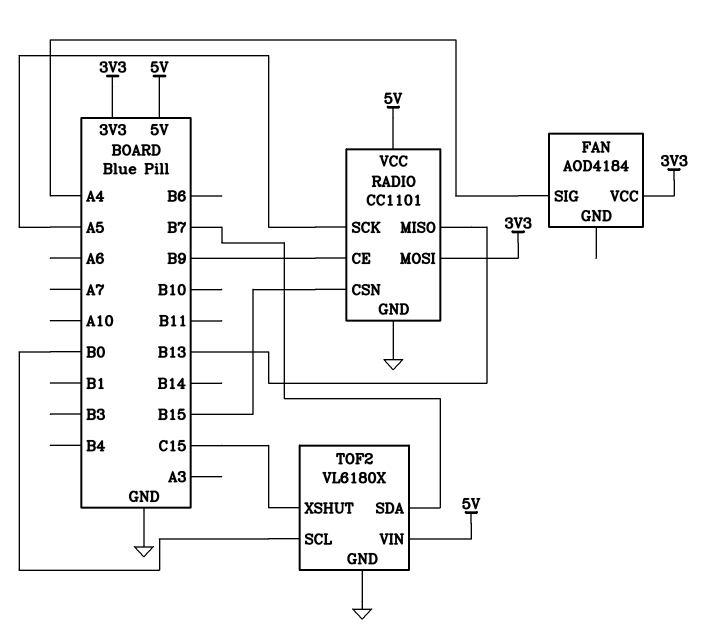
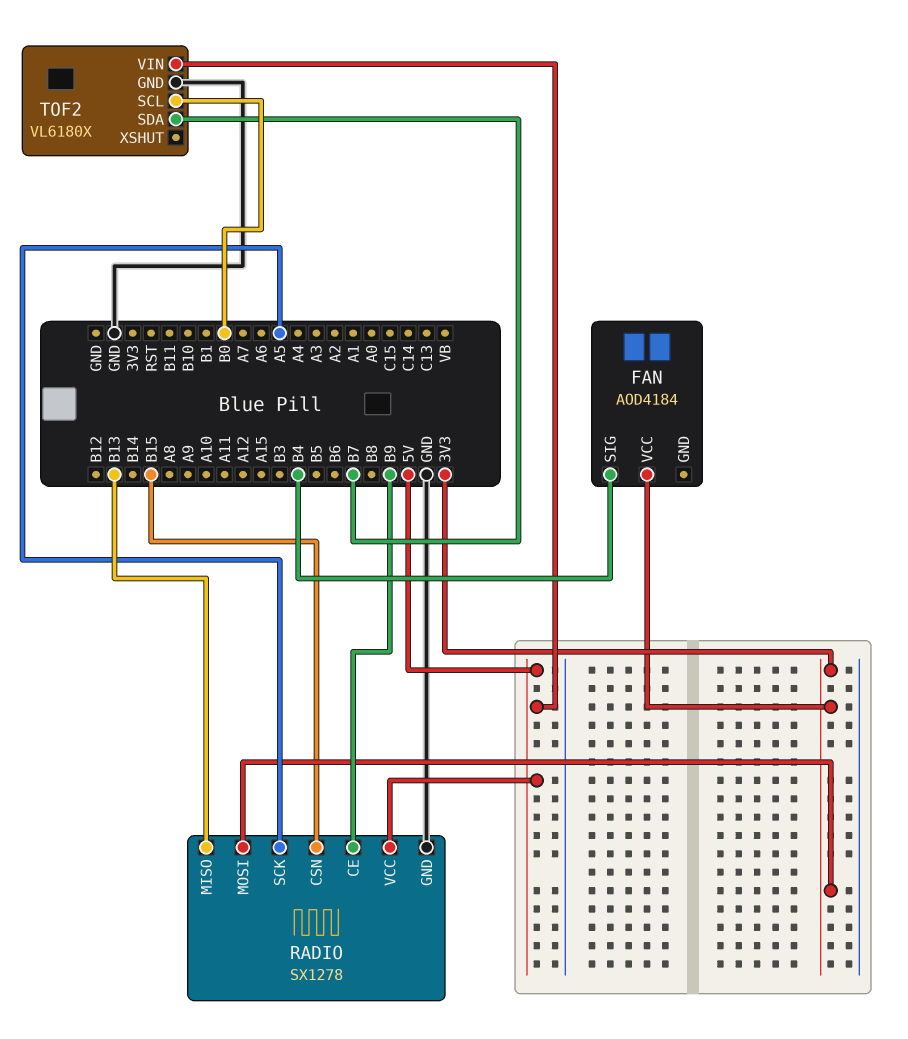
FAN pin SIG: A4 -> B4
RADIO: CC1101 -> SX1278
TOF2 pin XSHUT: C15 -> none

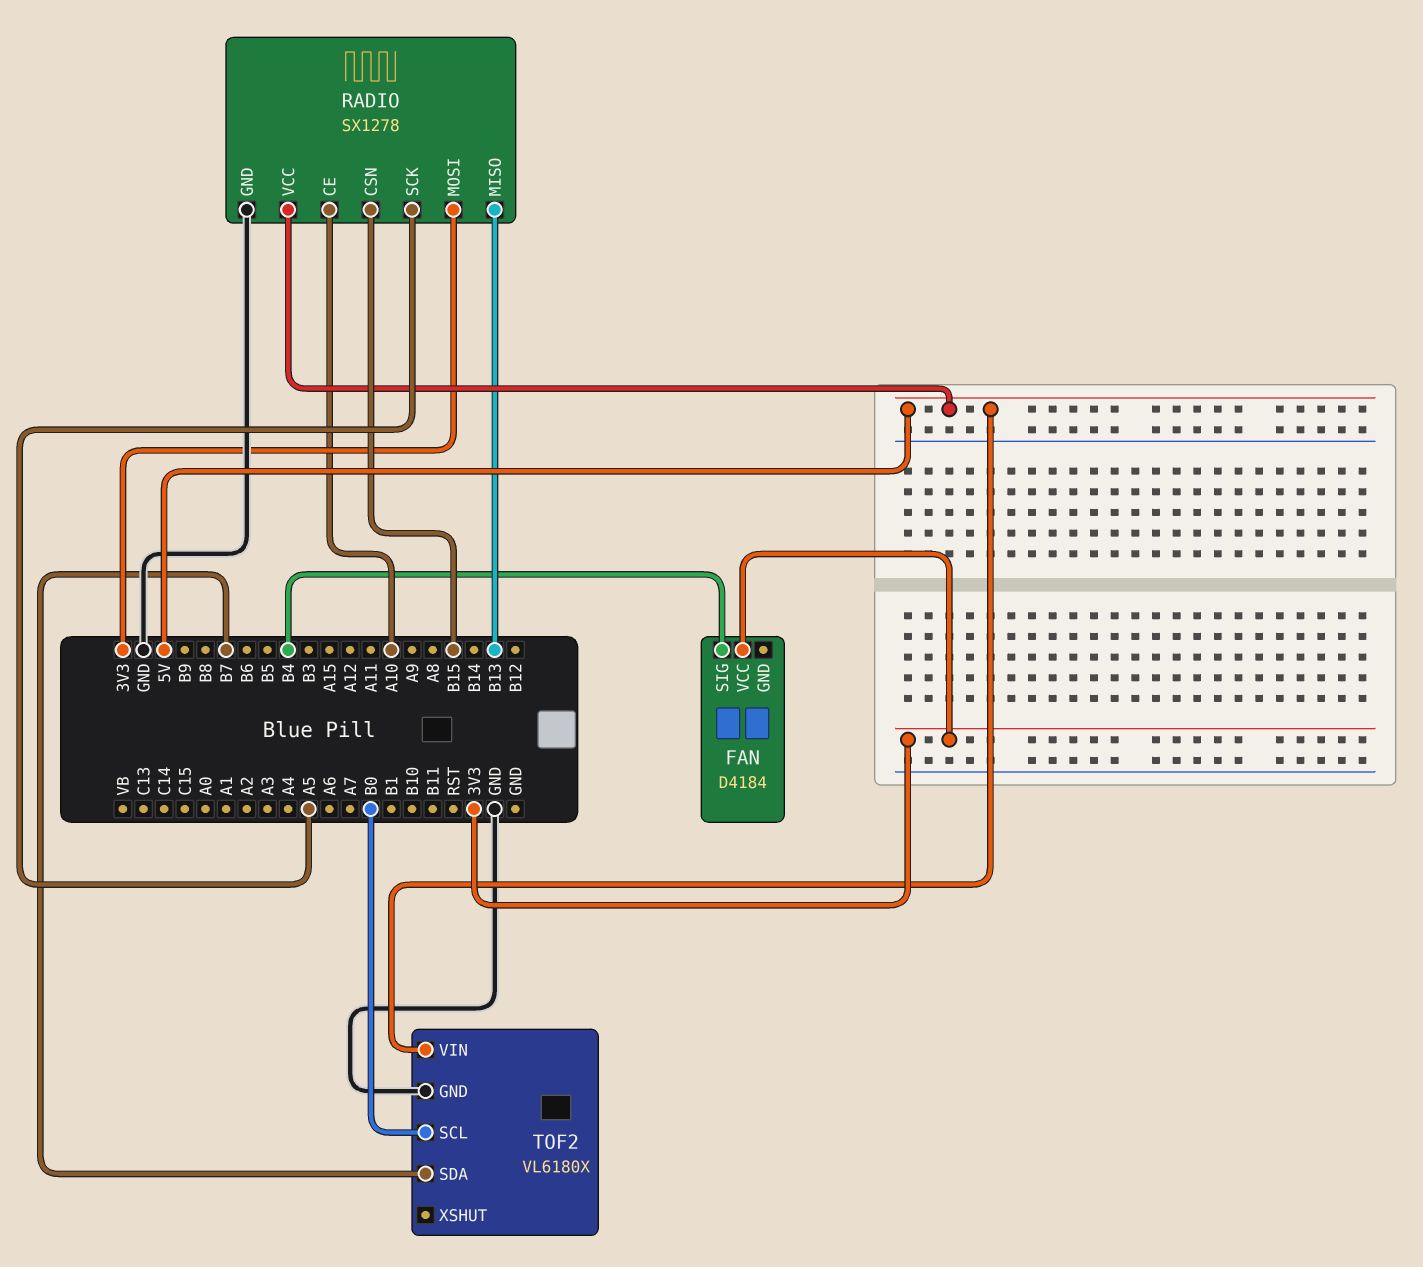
FAN: AOD4184 -> D4184
RADIO pin CE: B9 -> A10

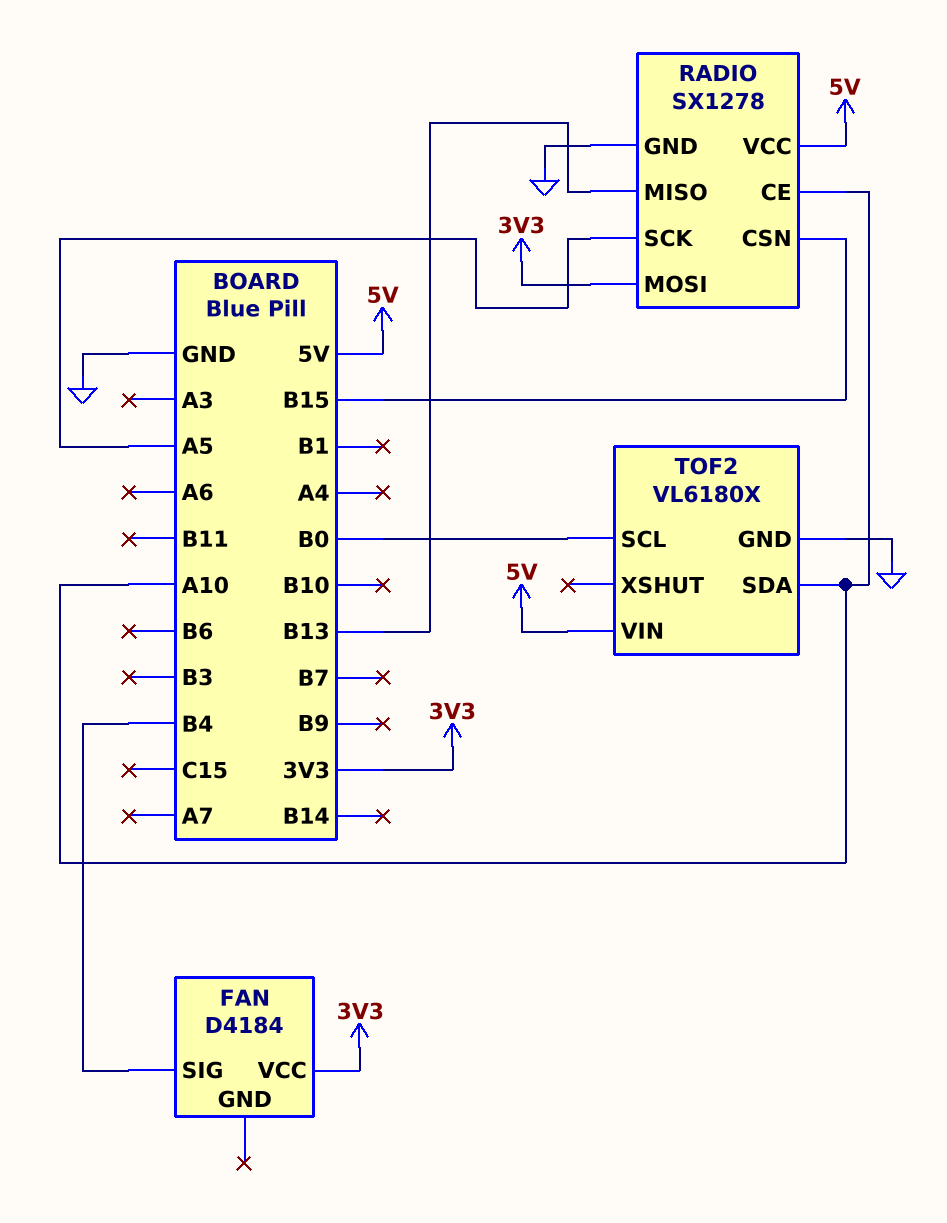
TOF2 pin SDA: B7 -> A10

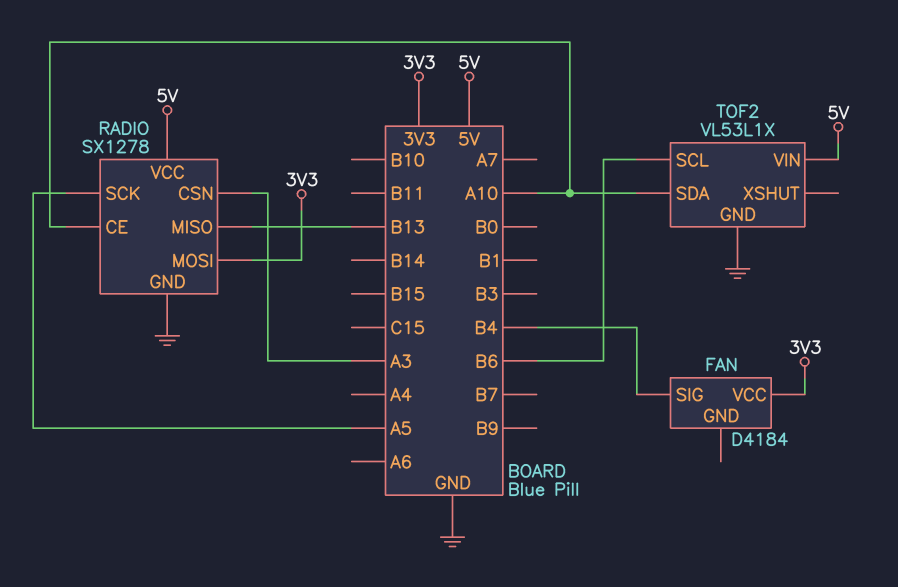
RADIO pin CSN: B15 -> A3
TOF2: VL6180X -> VL53L1X
TOF2 pin SCL: B0 -> B6

